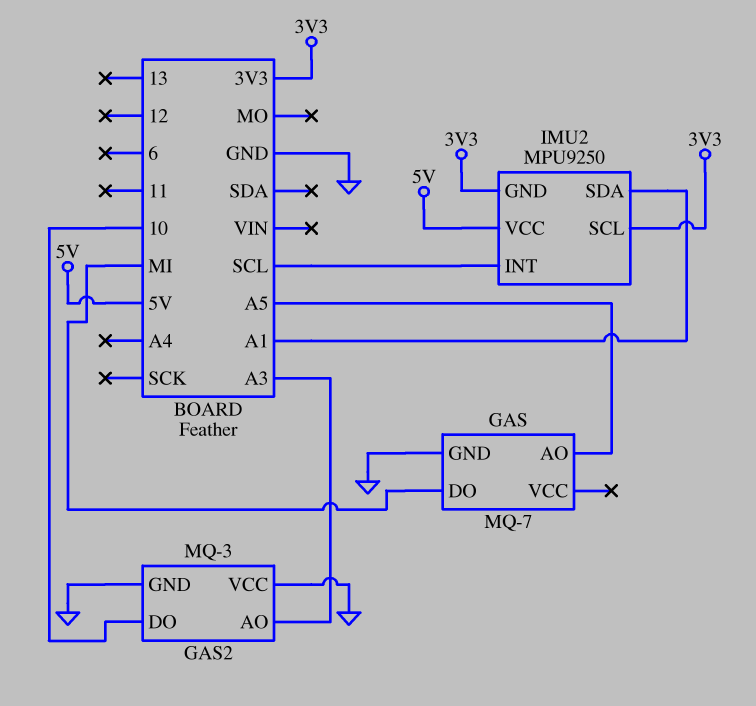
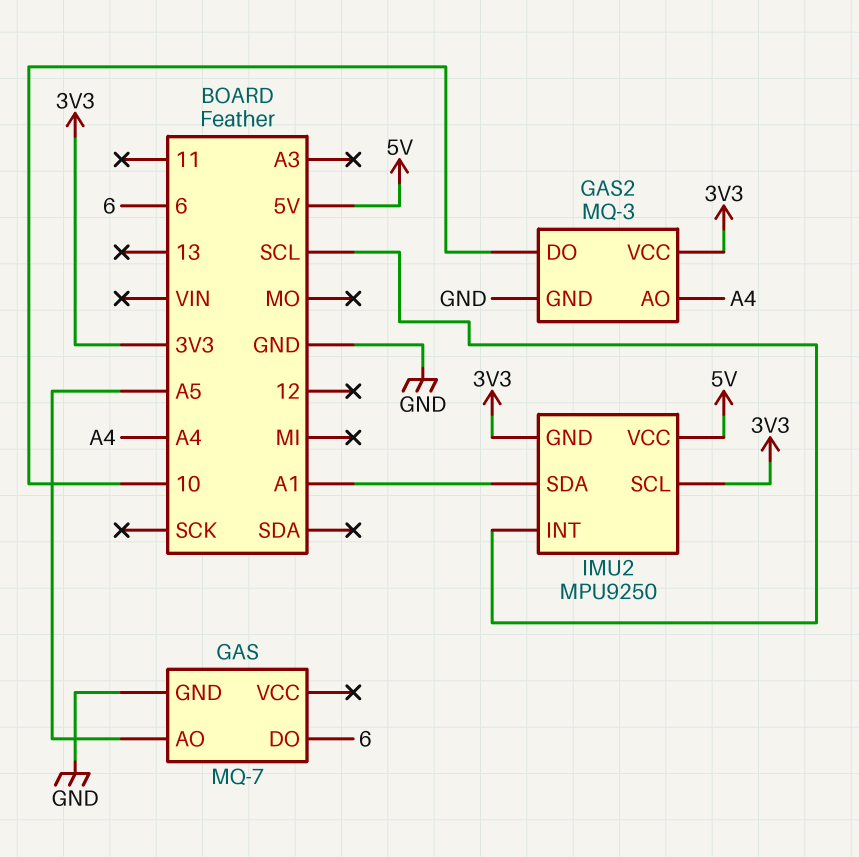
GAS pin DO: MI -> 6
GAS2 pin AO: A3 -> A4
GAS2 pin VCC: GND -> 3V3

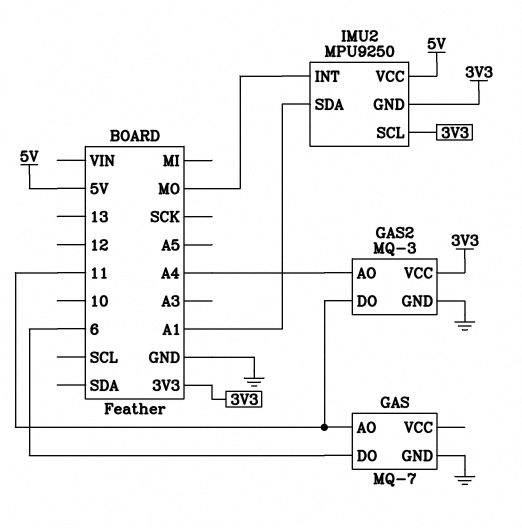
GAS pin AO: A5 -> 11
GAS2 pin DO: 10 -> 11
IMU2 pin INT: SCL -> MO

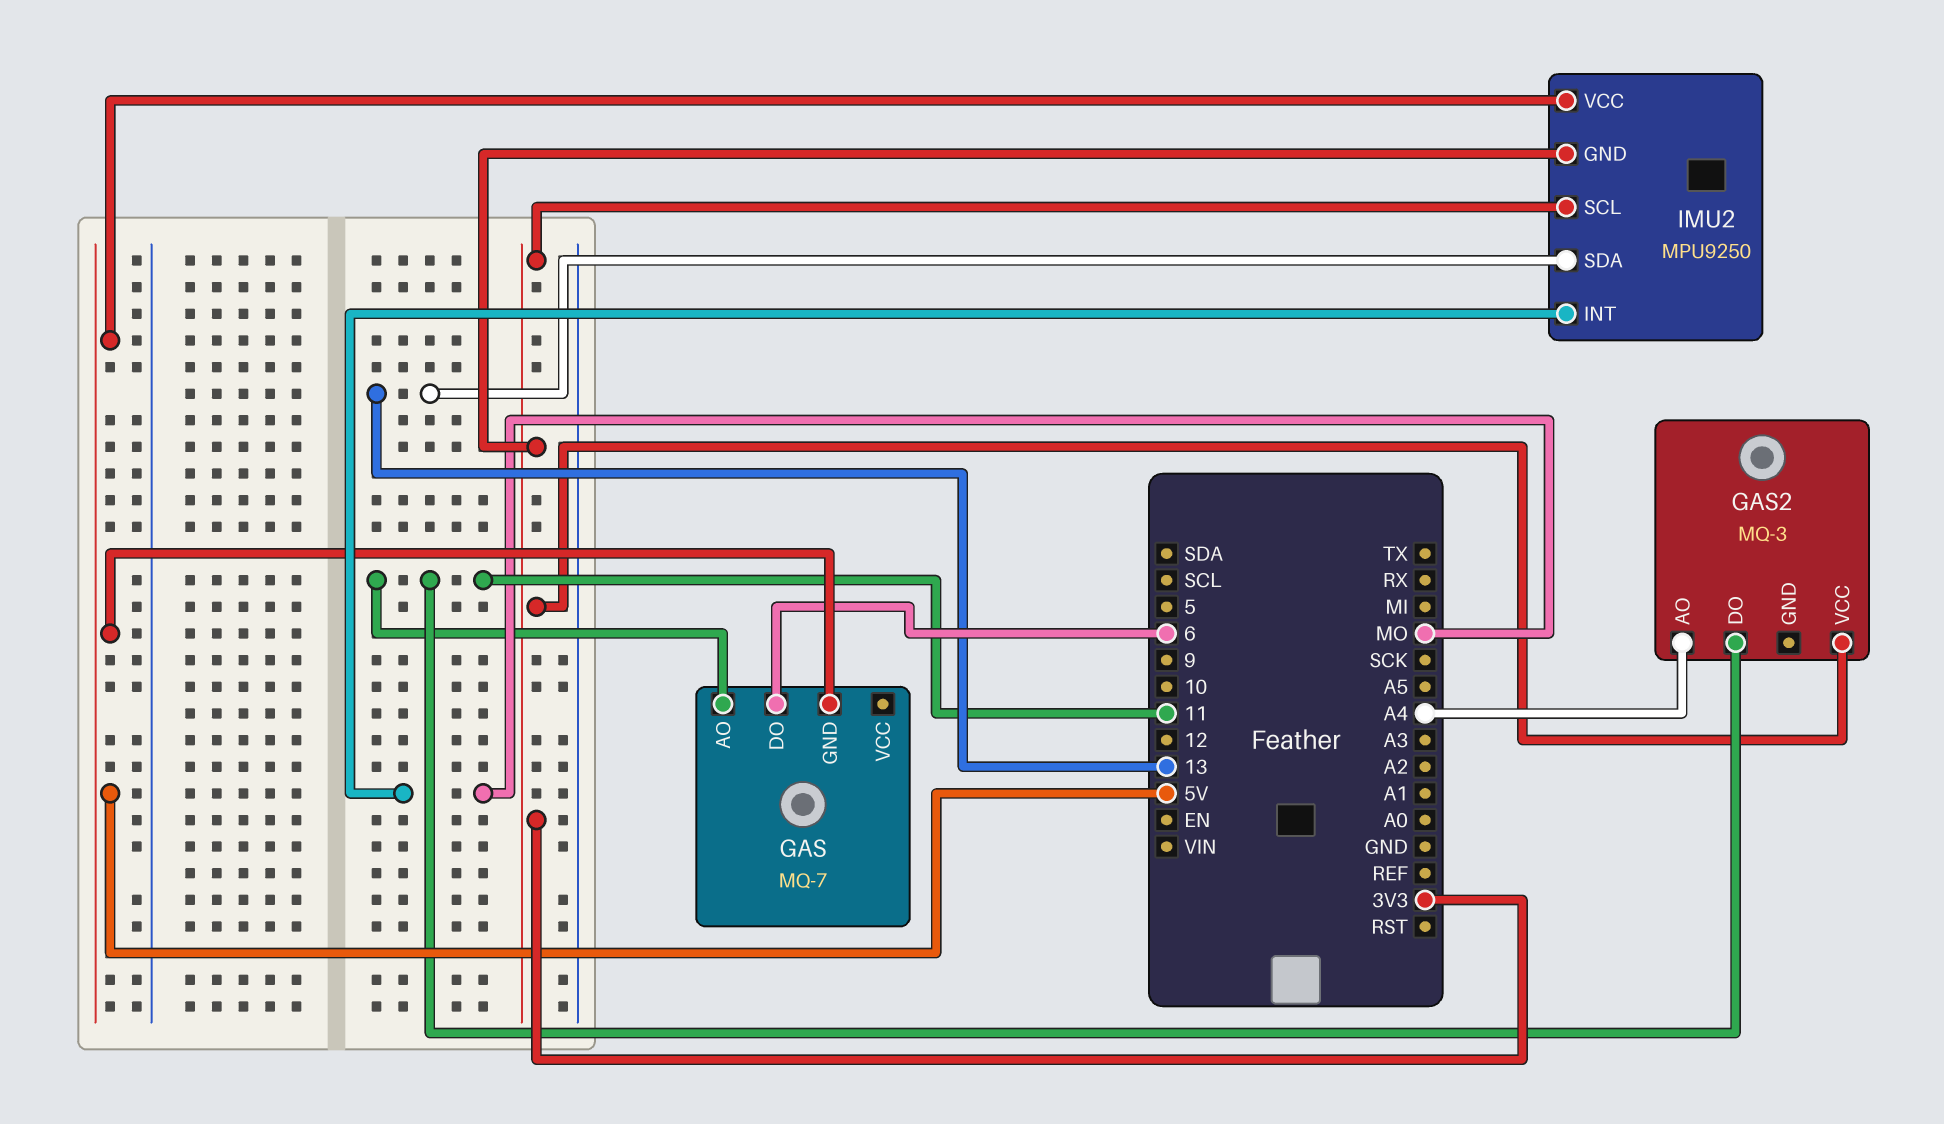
GAS pin GND: GND -> 5V
GAS2 pin GND: GND -> none
IMU2 pin SDA: A1 -> 13

